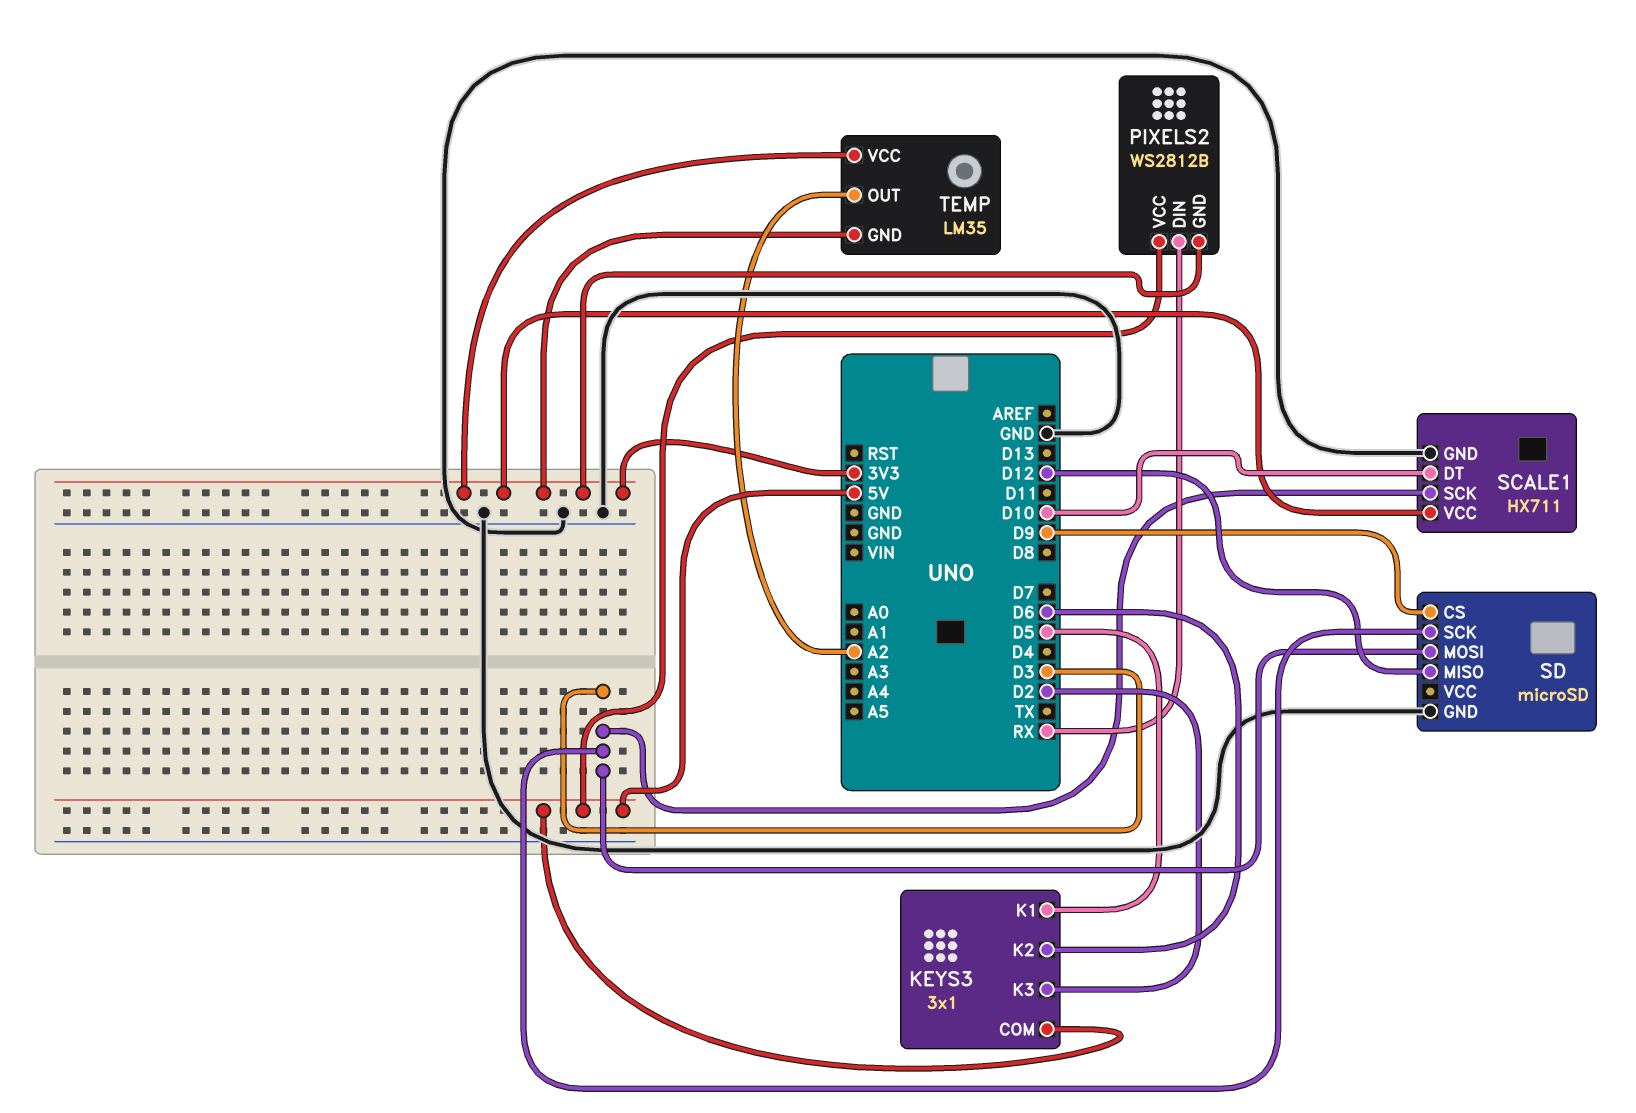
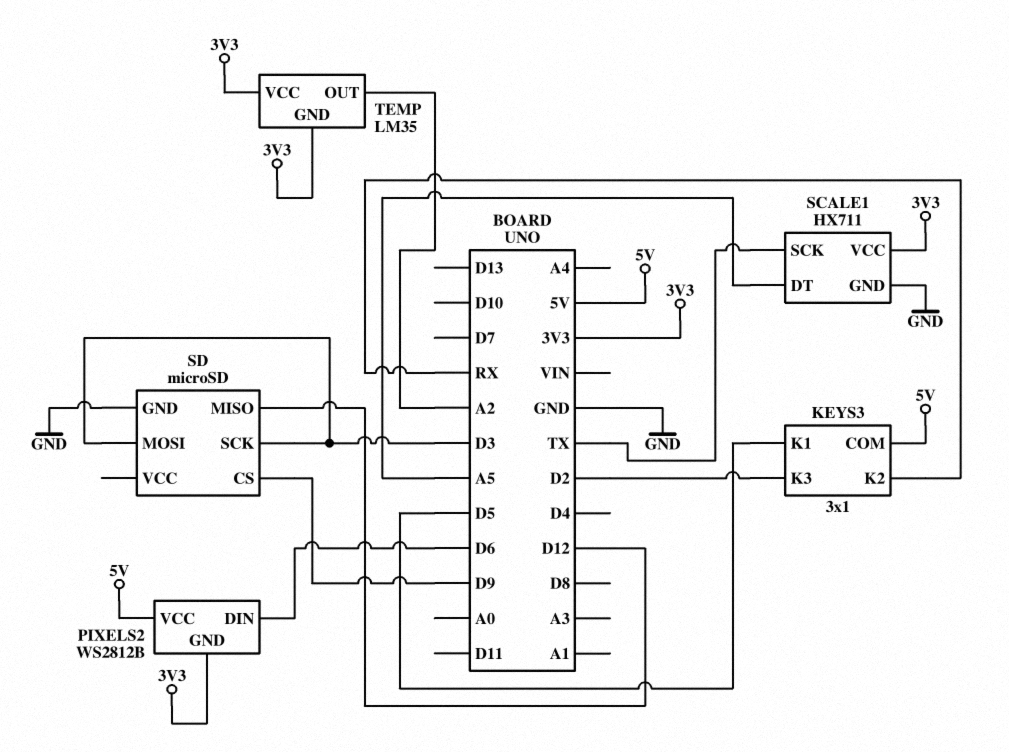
KEYS3 pin K2: D6 -> RX
PIXELS2 pin DIN: RX -> D6
SCALE1 pin DT: D10 -> A5
SCALE1 pin SCK: D3 -> TX

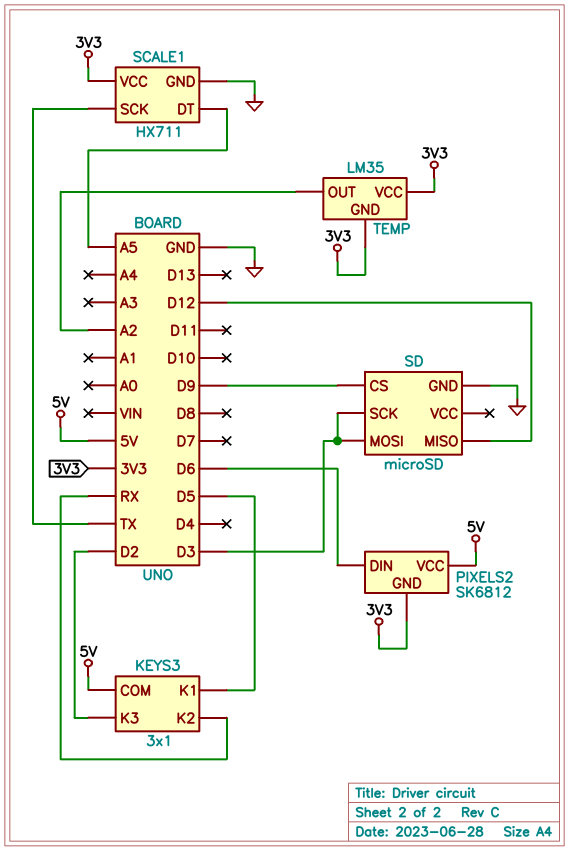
PIXELS2: WS2812B -> SK6812

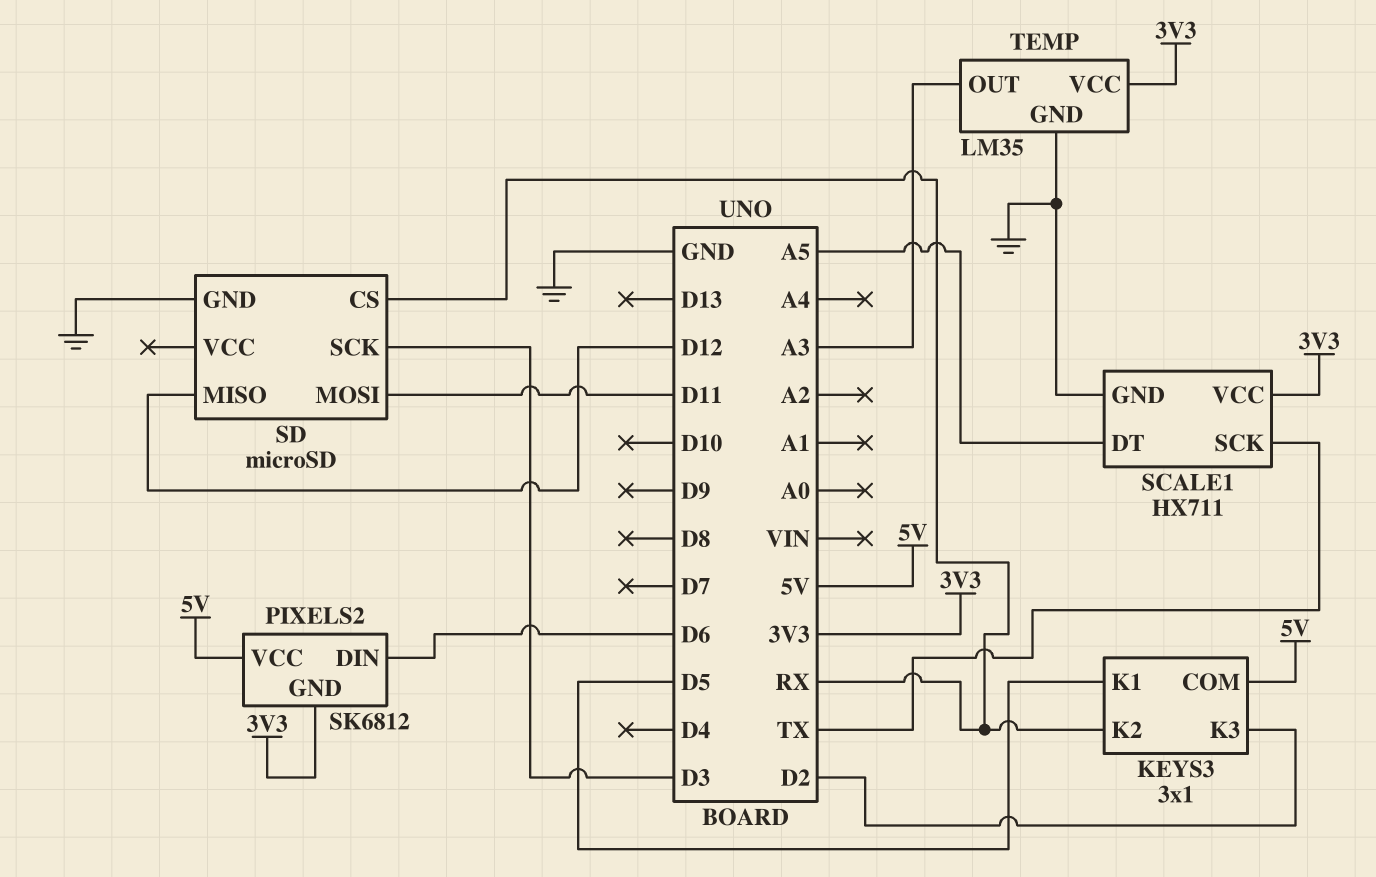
SD pin CS: D9 -> RX
SD pin MOSI: D3 -> D11
TEMP pin GND: 3V3 -> GND
TEMP pin OUT: A2 -> A3

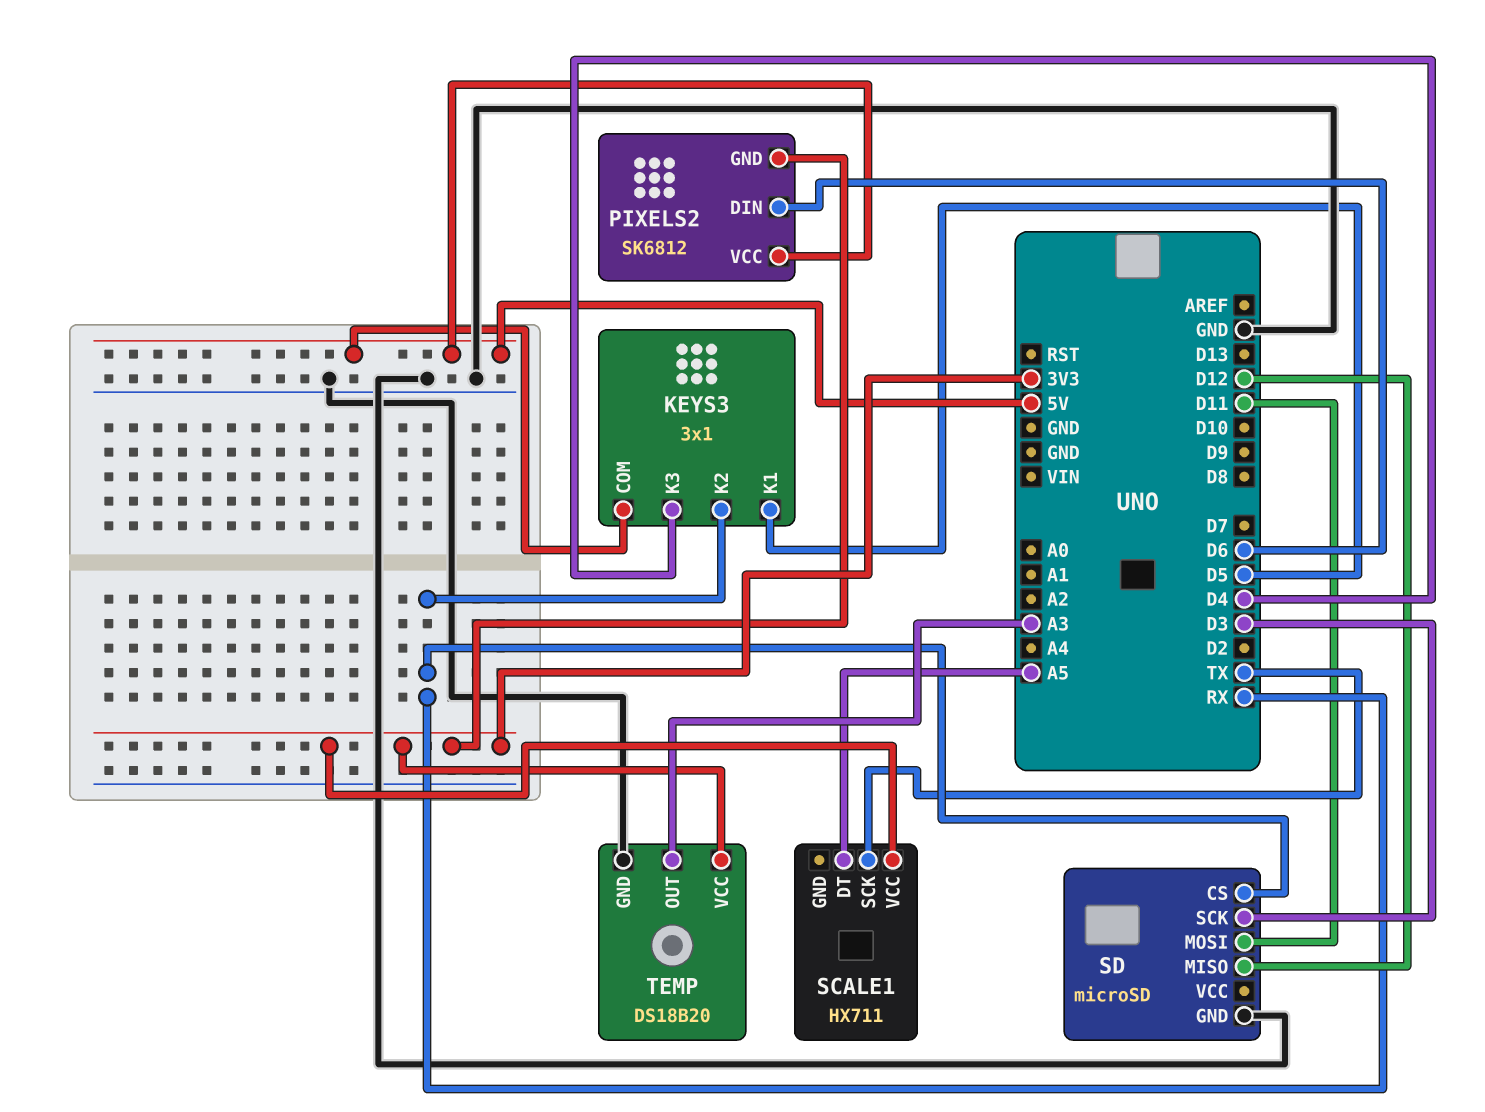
KEYS3 pin K3: D2 -> D4
SCALE1 pin GND: GND -> none
TEMP: LM35 -> DS18B20

